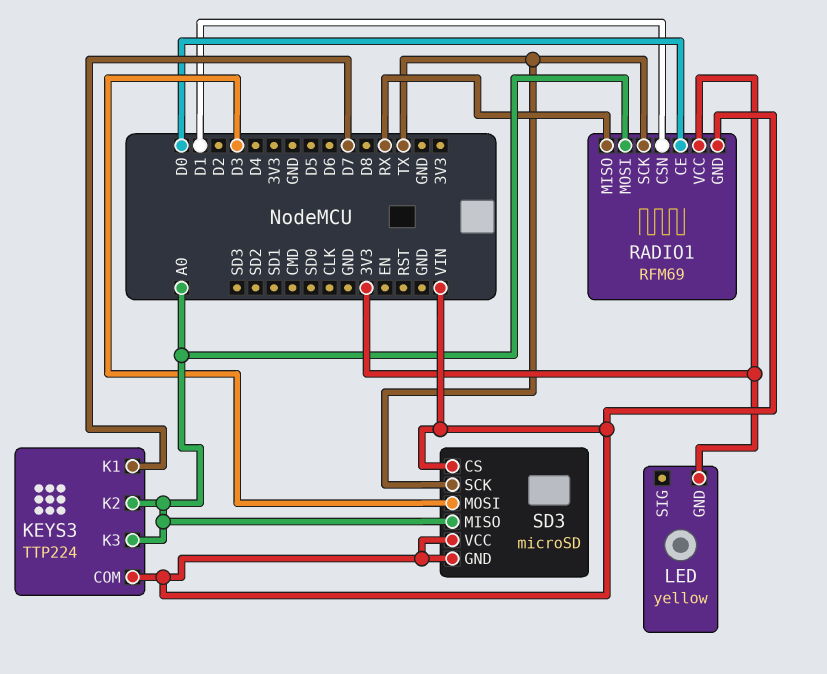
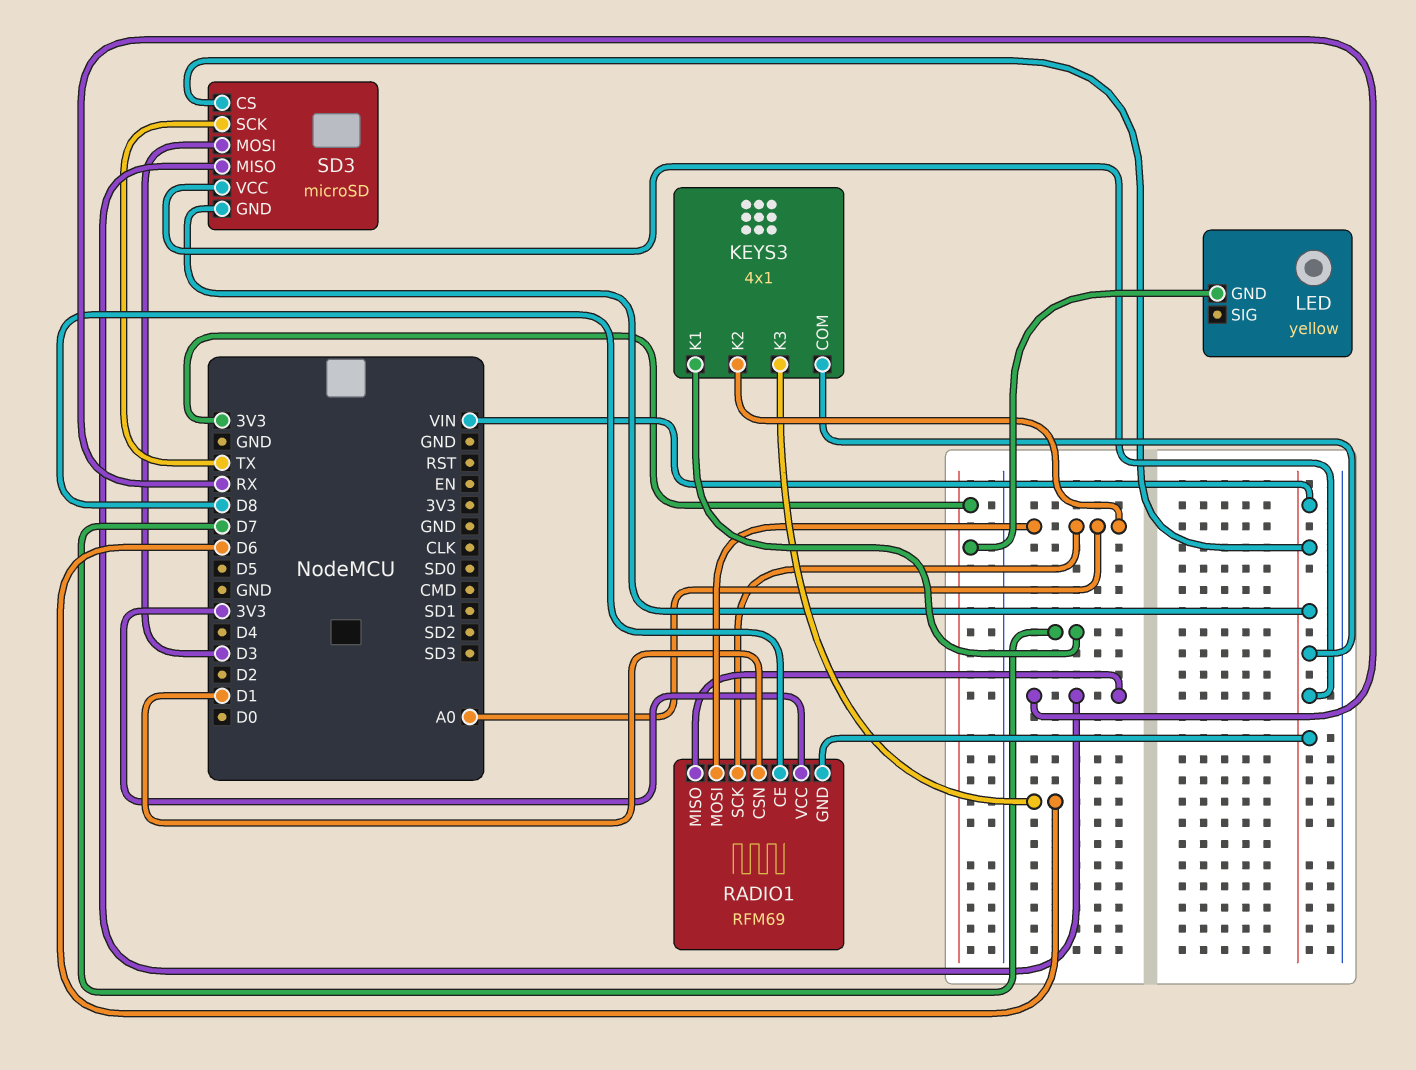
KEYS3: TTP224 -> 4x1
KEYS3 pin K3: A0 -> D6
RADIO1 pin CE: D0 -> D8
RADIO1 pin SCK: TX -> A0
SD3 pin MISO: A0 -> RX

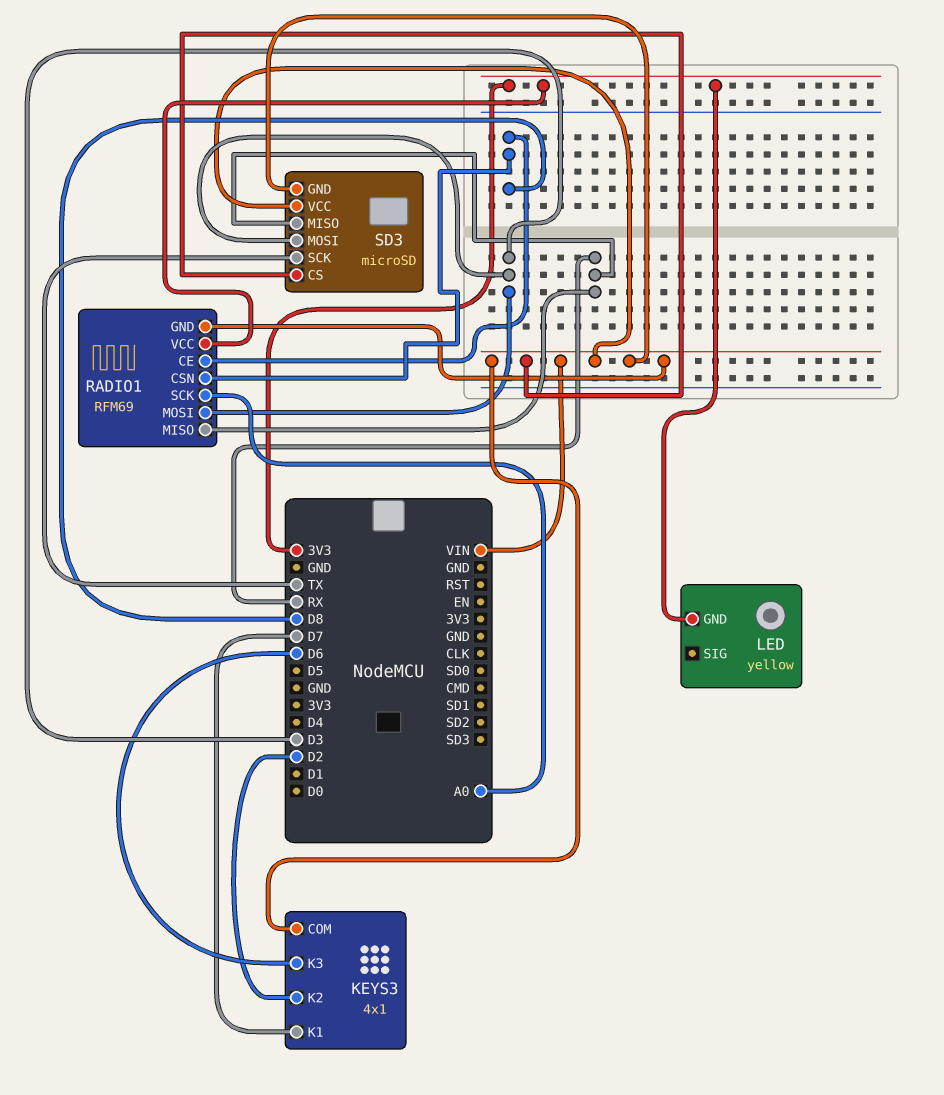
KEYS3 pin K2: A0 -> D2
RADIO1 pin CSN: D1 -> D8
RADIO1 pin MOSI: A0 -> D3

